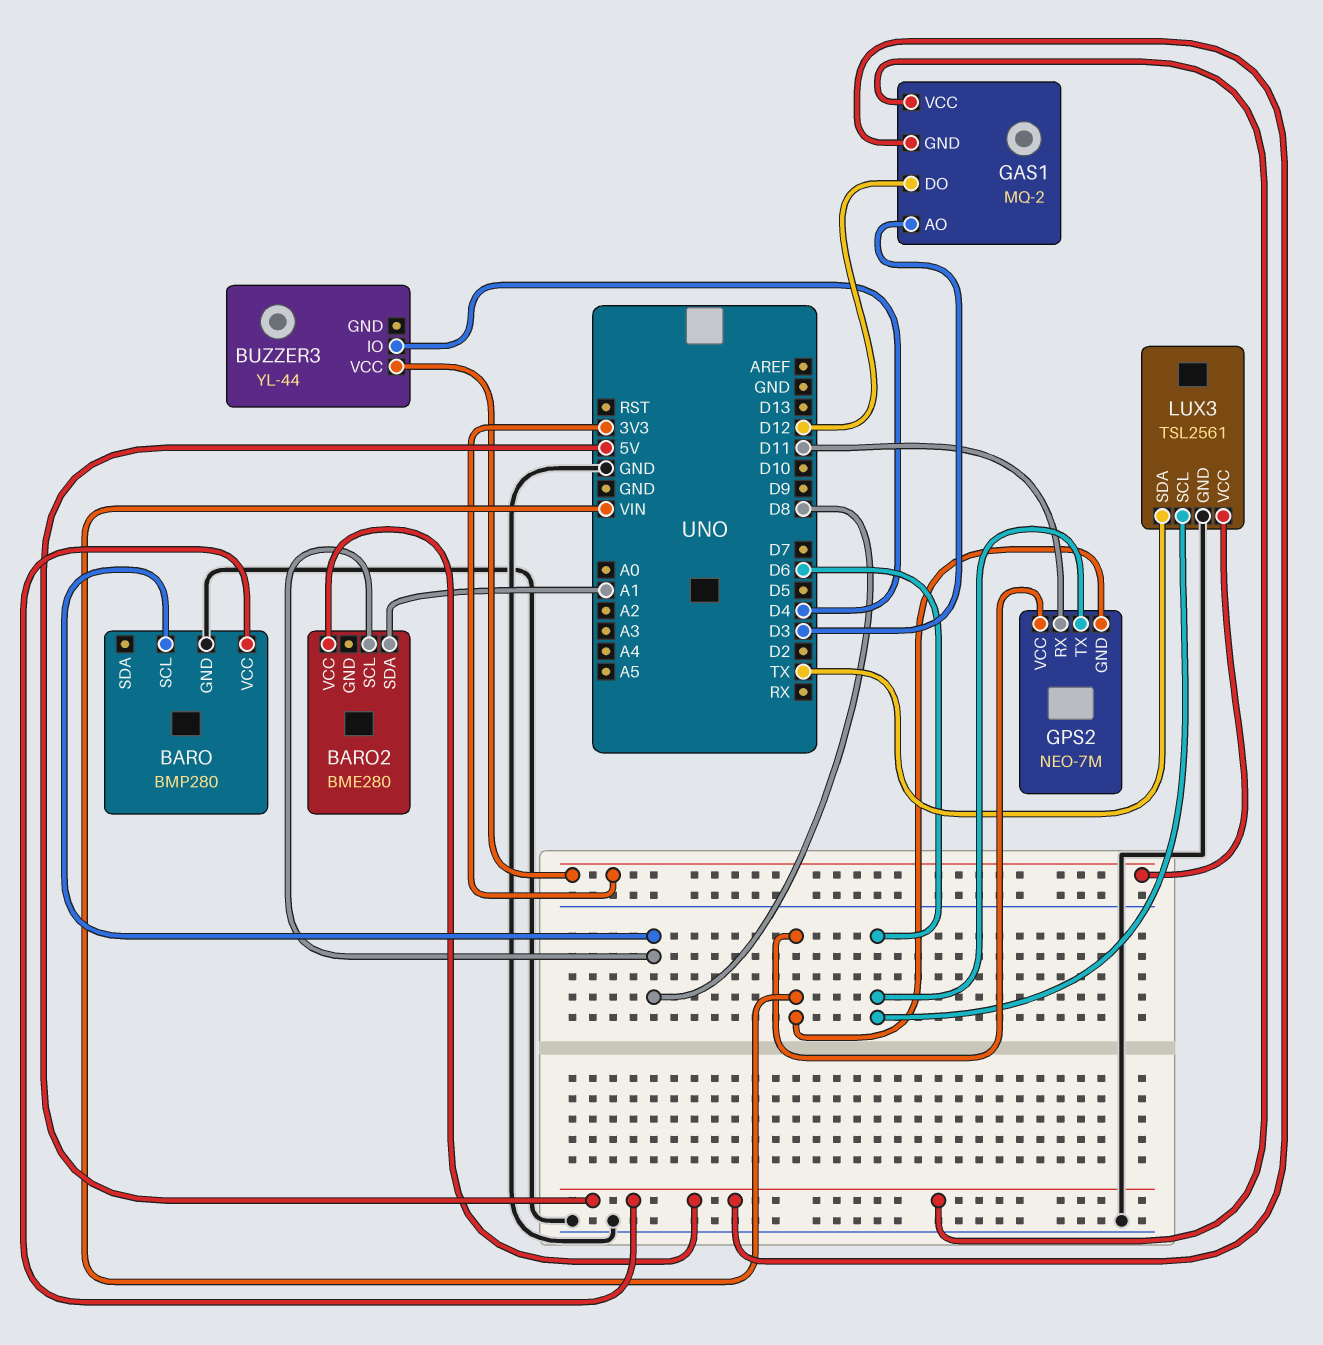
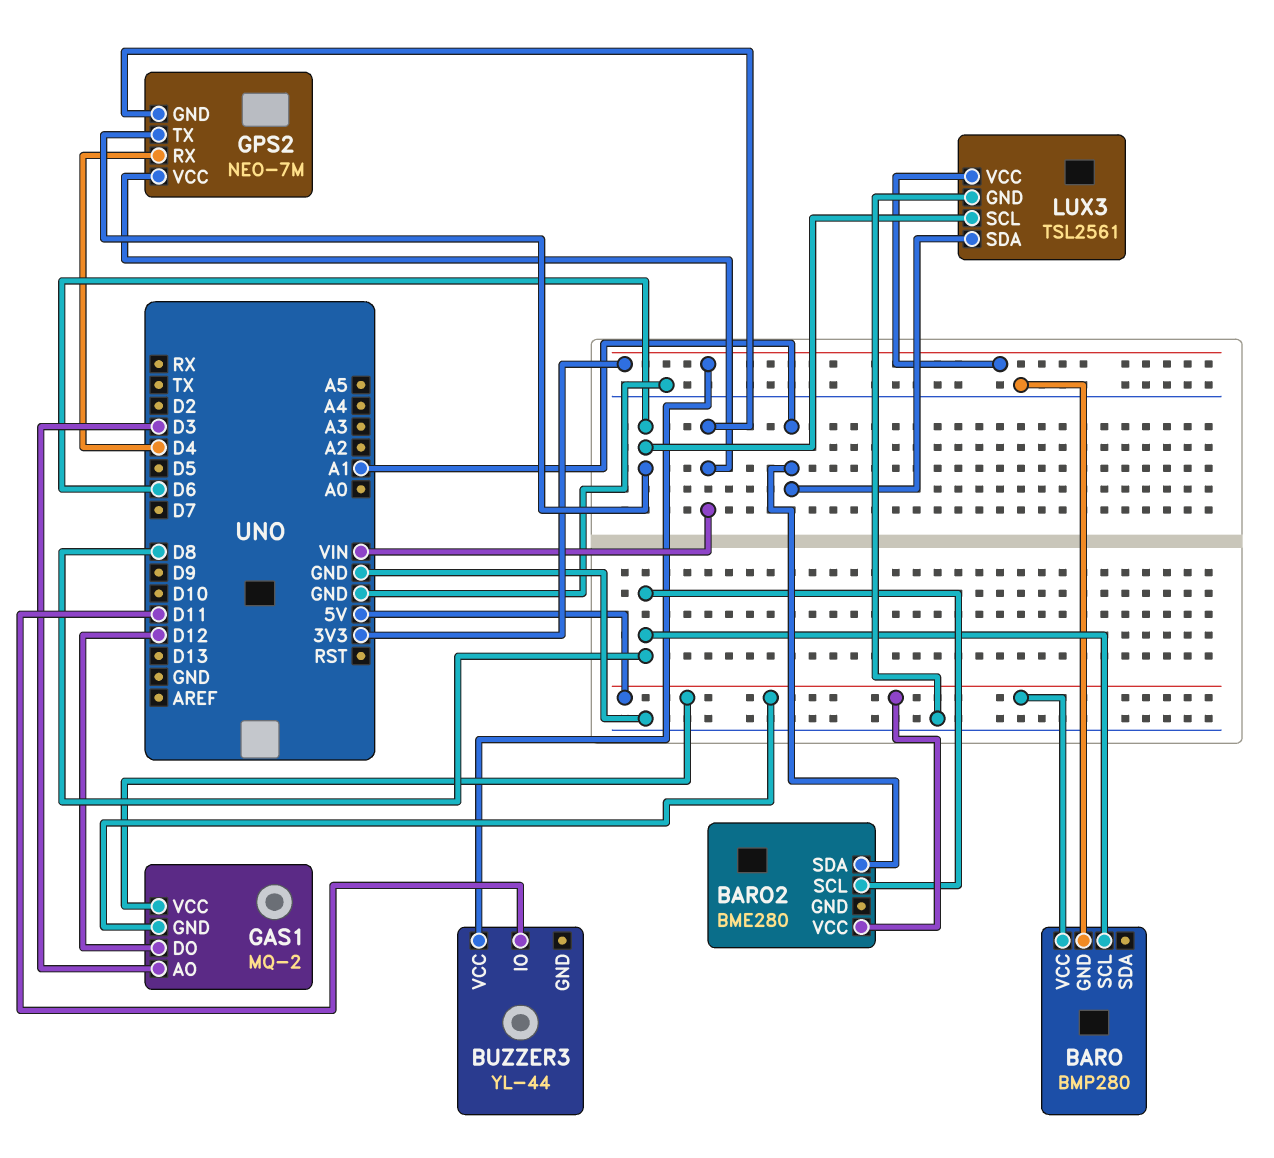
BUZZER3 pin IO: D4 -> D11
GPS2 pin RX: D11 -> D4
LUX3 pin SDA: TX -> A1

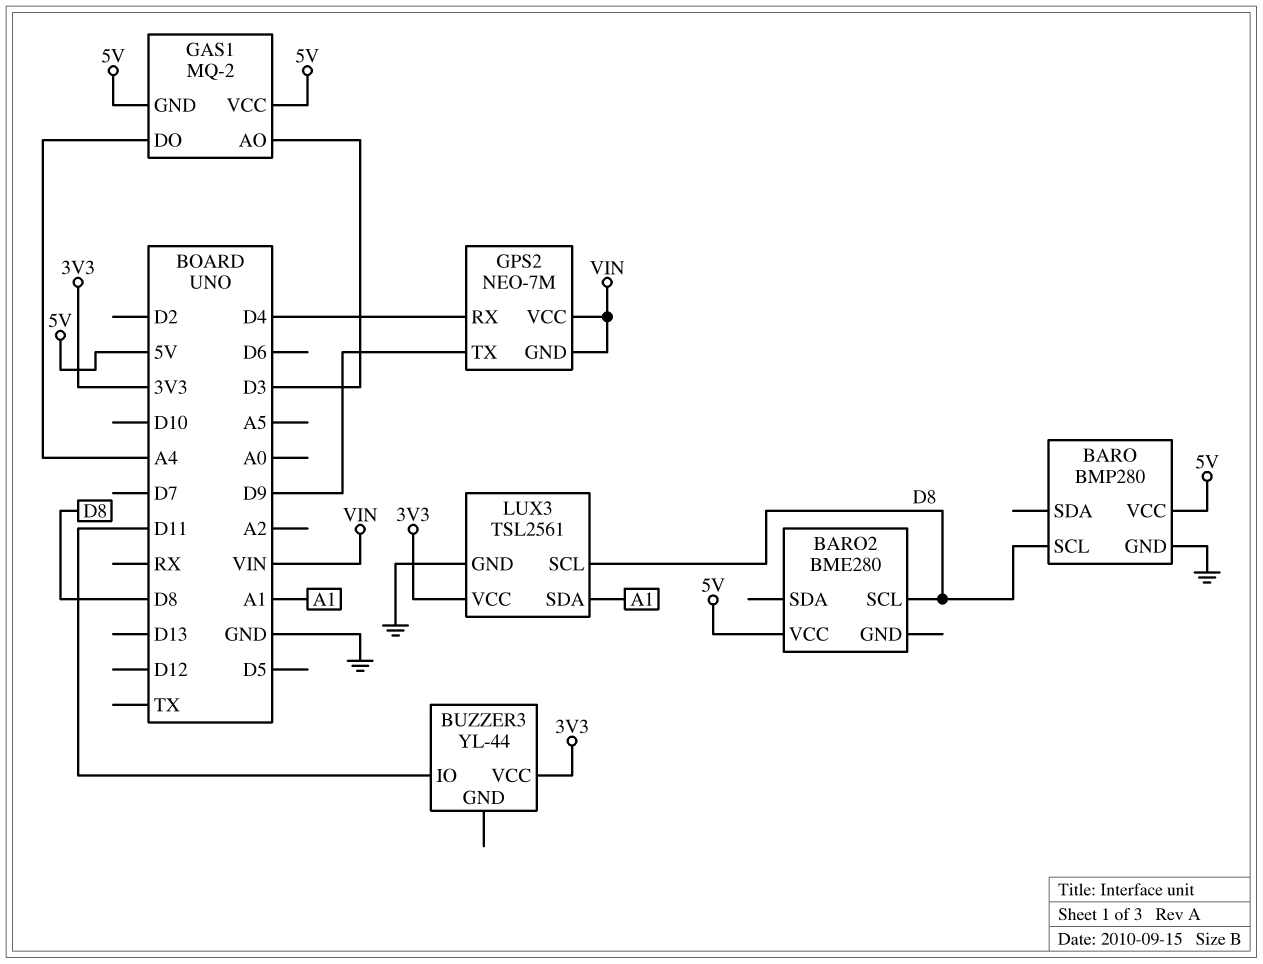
BARO2 pin SDA: A1 -> none
GAS1 pin DO: D12 -> A4
GPS2 pin TX: D6 -> D9
LUX3 pin SCL: D6 -> D8

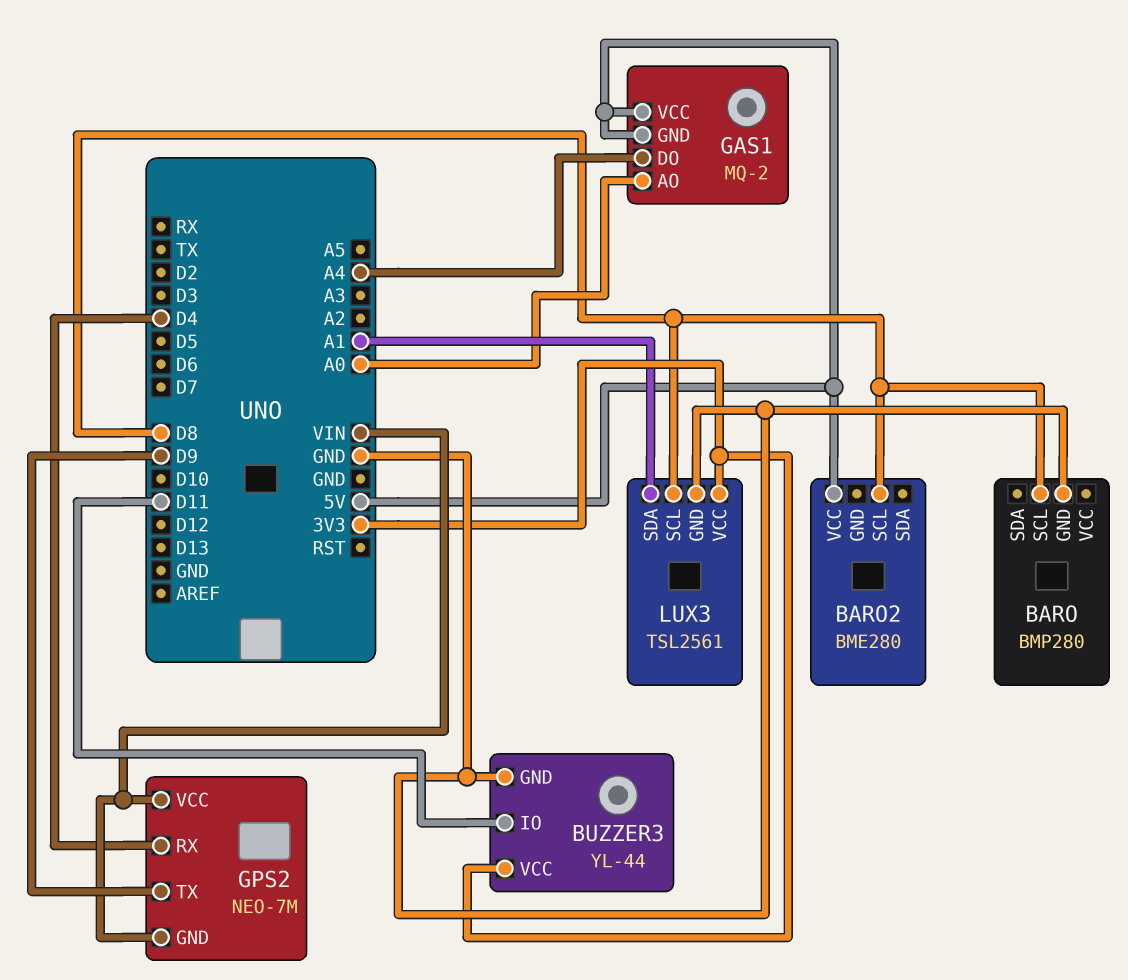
BARO pin VCC: 5V -> none
BUZZER3 pin GND: none -> GND
GAS1 pin AO: D3 -> A0

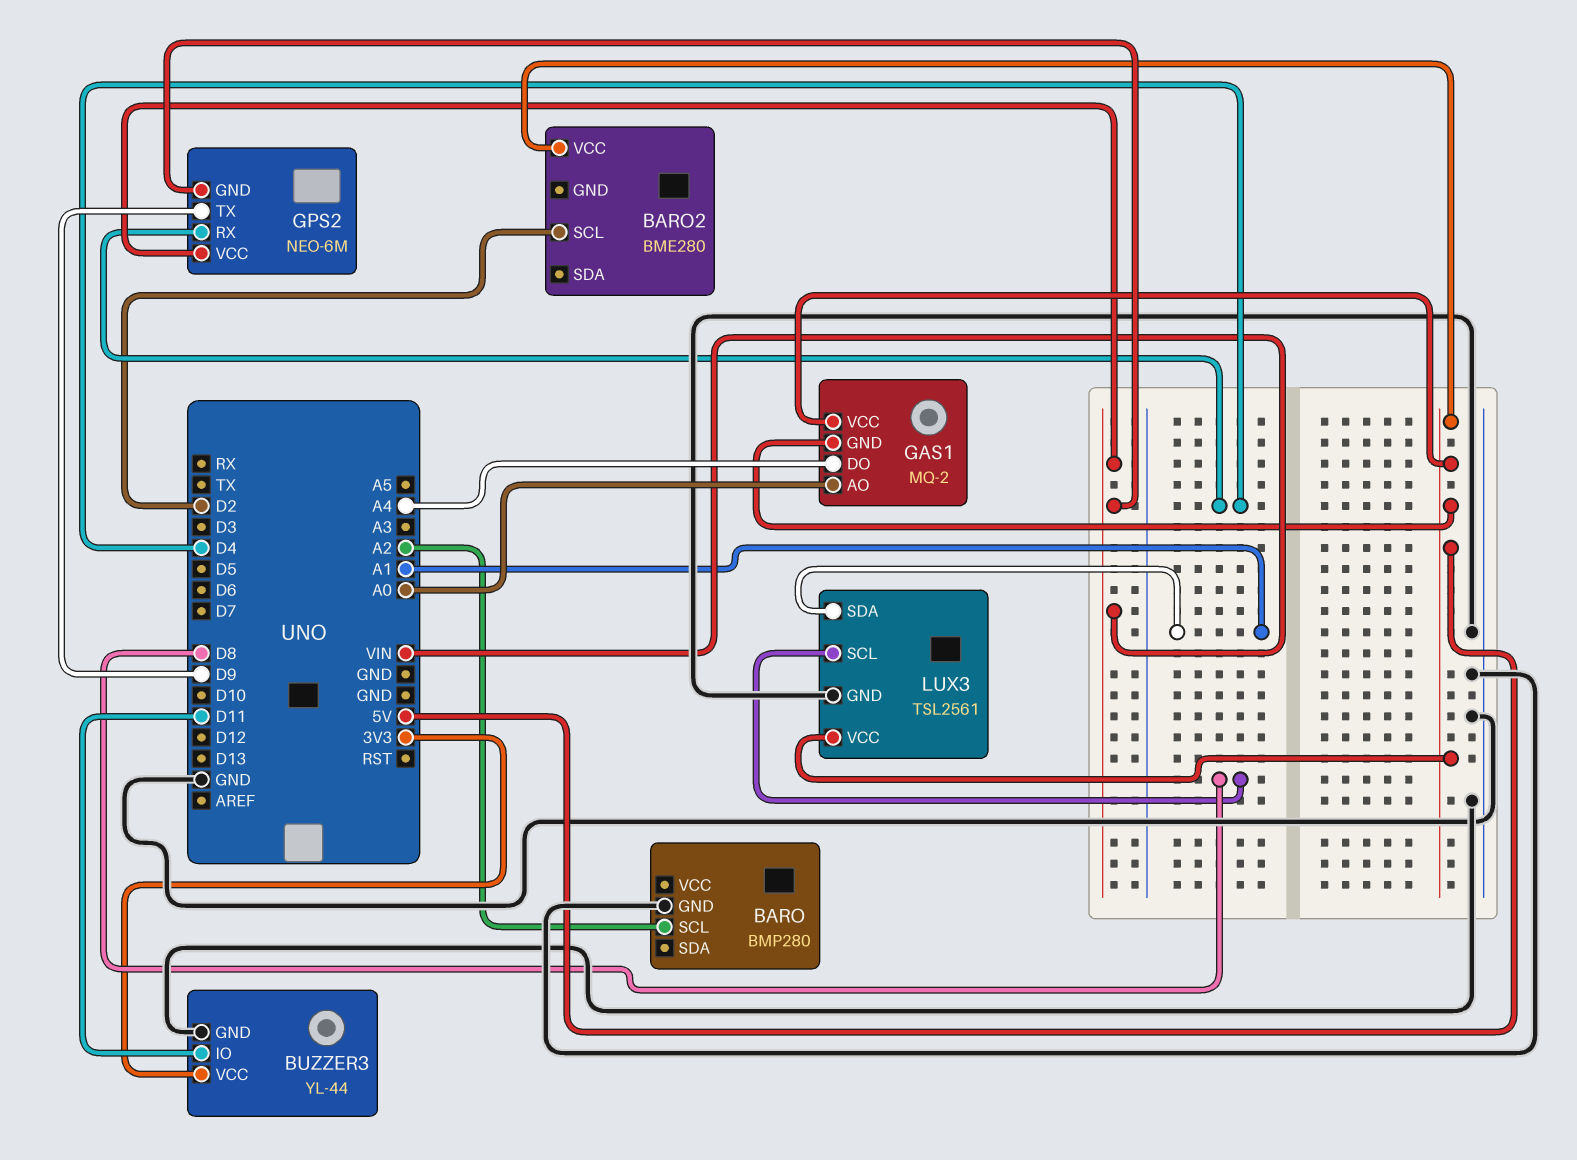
BARO pin SCL: D8 -> A2
BARO2 pin SCL: D8 -> D2
GPS2: NEO-7M -> NEO-6M
LUX3 pin VCC: 3V3 -> 5V

